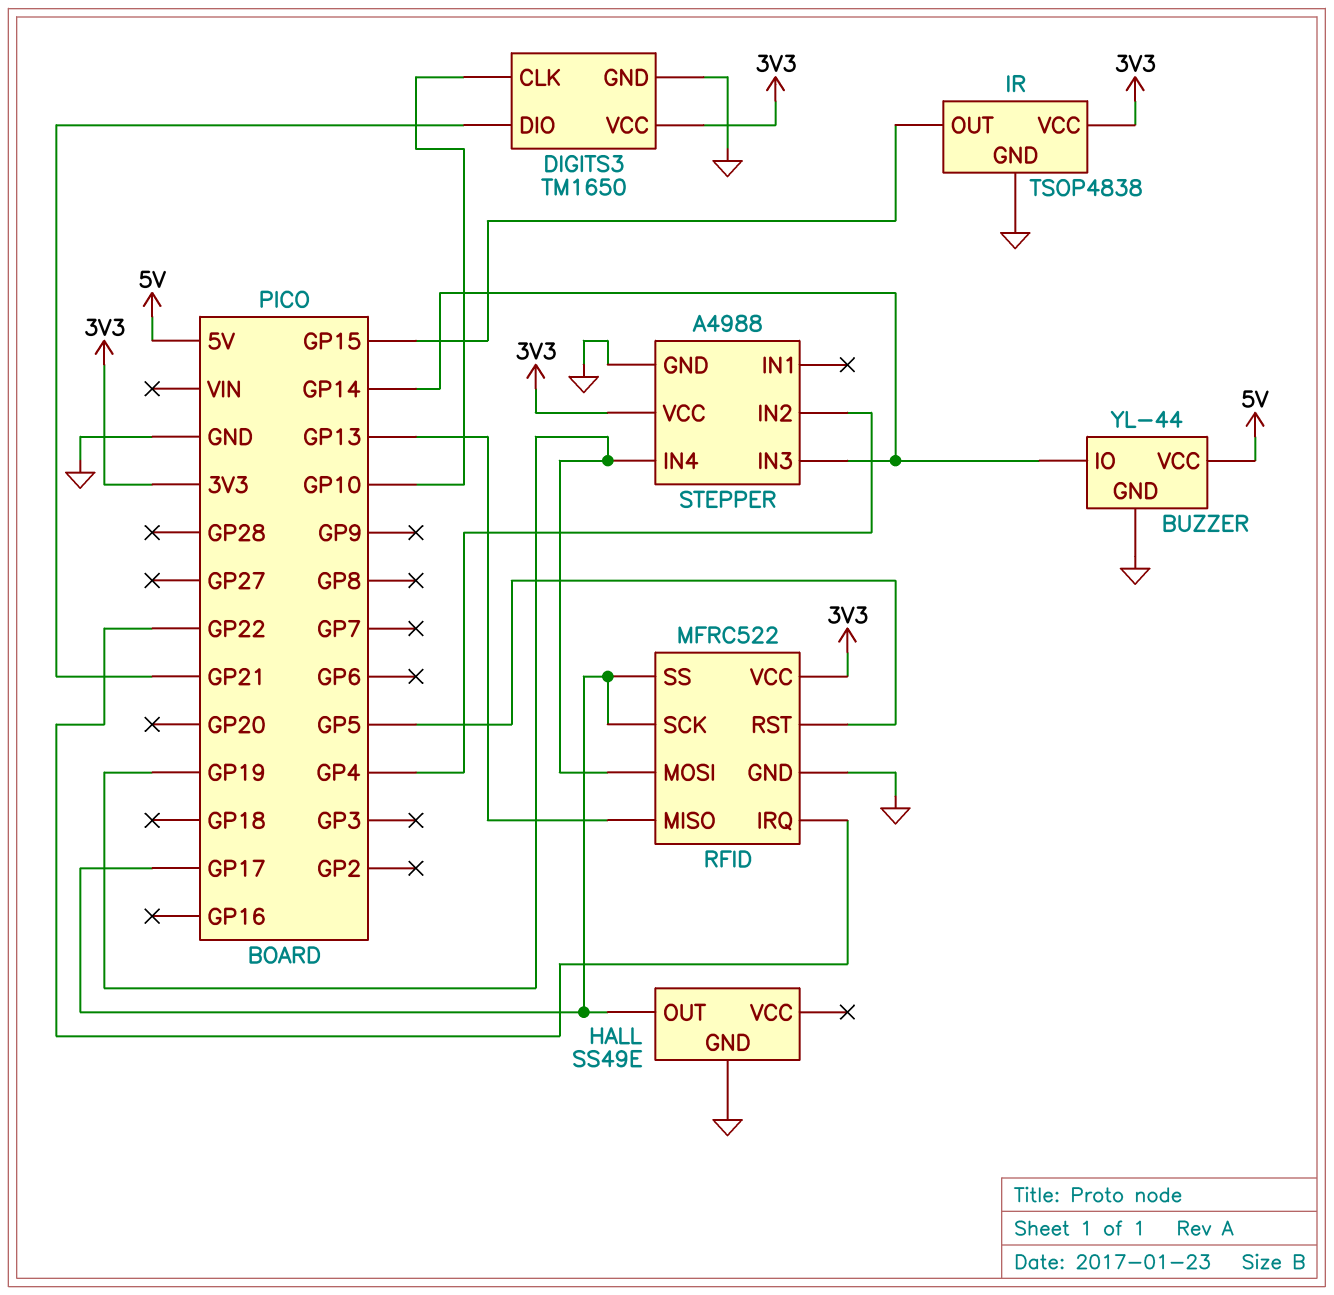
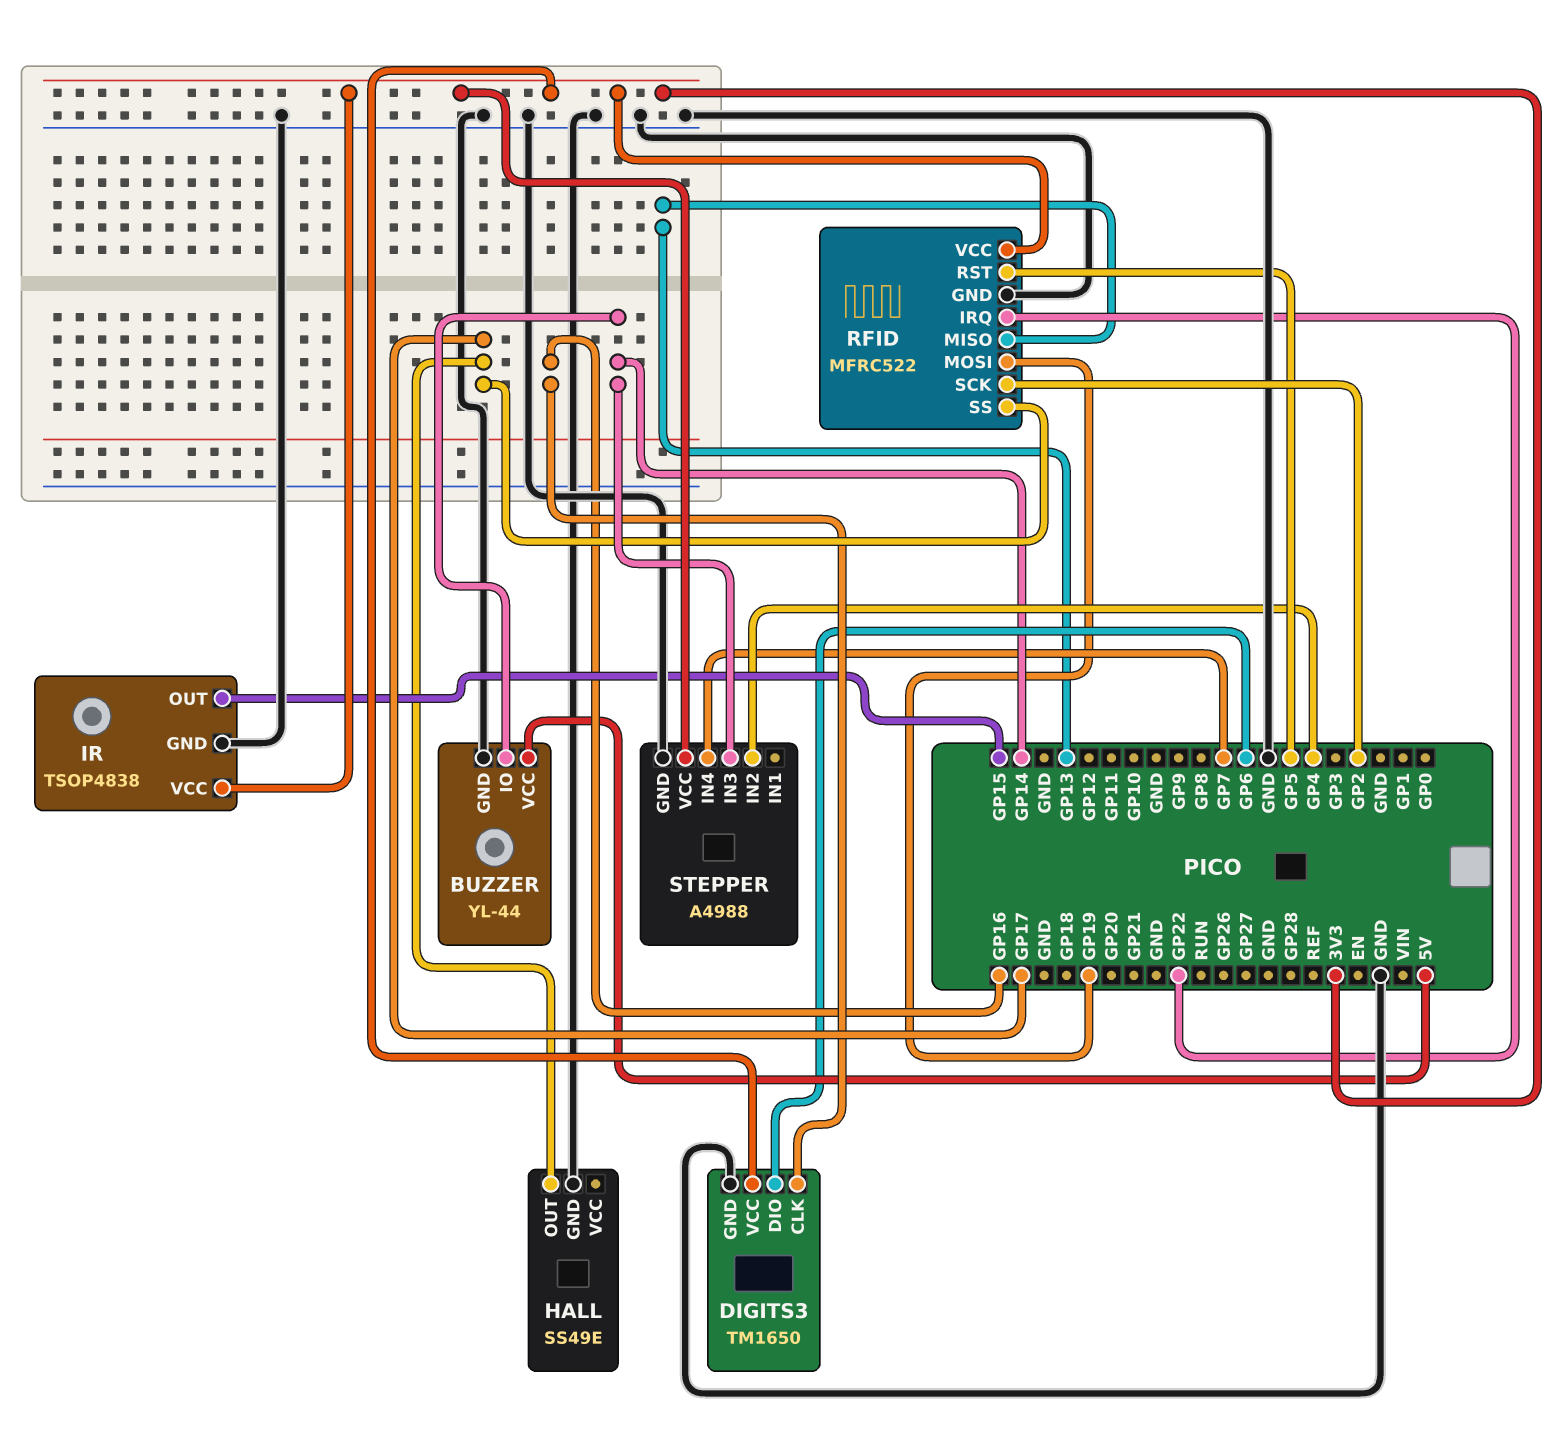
DIGITS3 pin CLK: GP10 -> GP16
DIGITS3 pin DIO: GP21 -> GP6
RFID pin SCK: GP17 -> GP2
STEPPER pin IN4: GP19 -> GP7

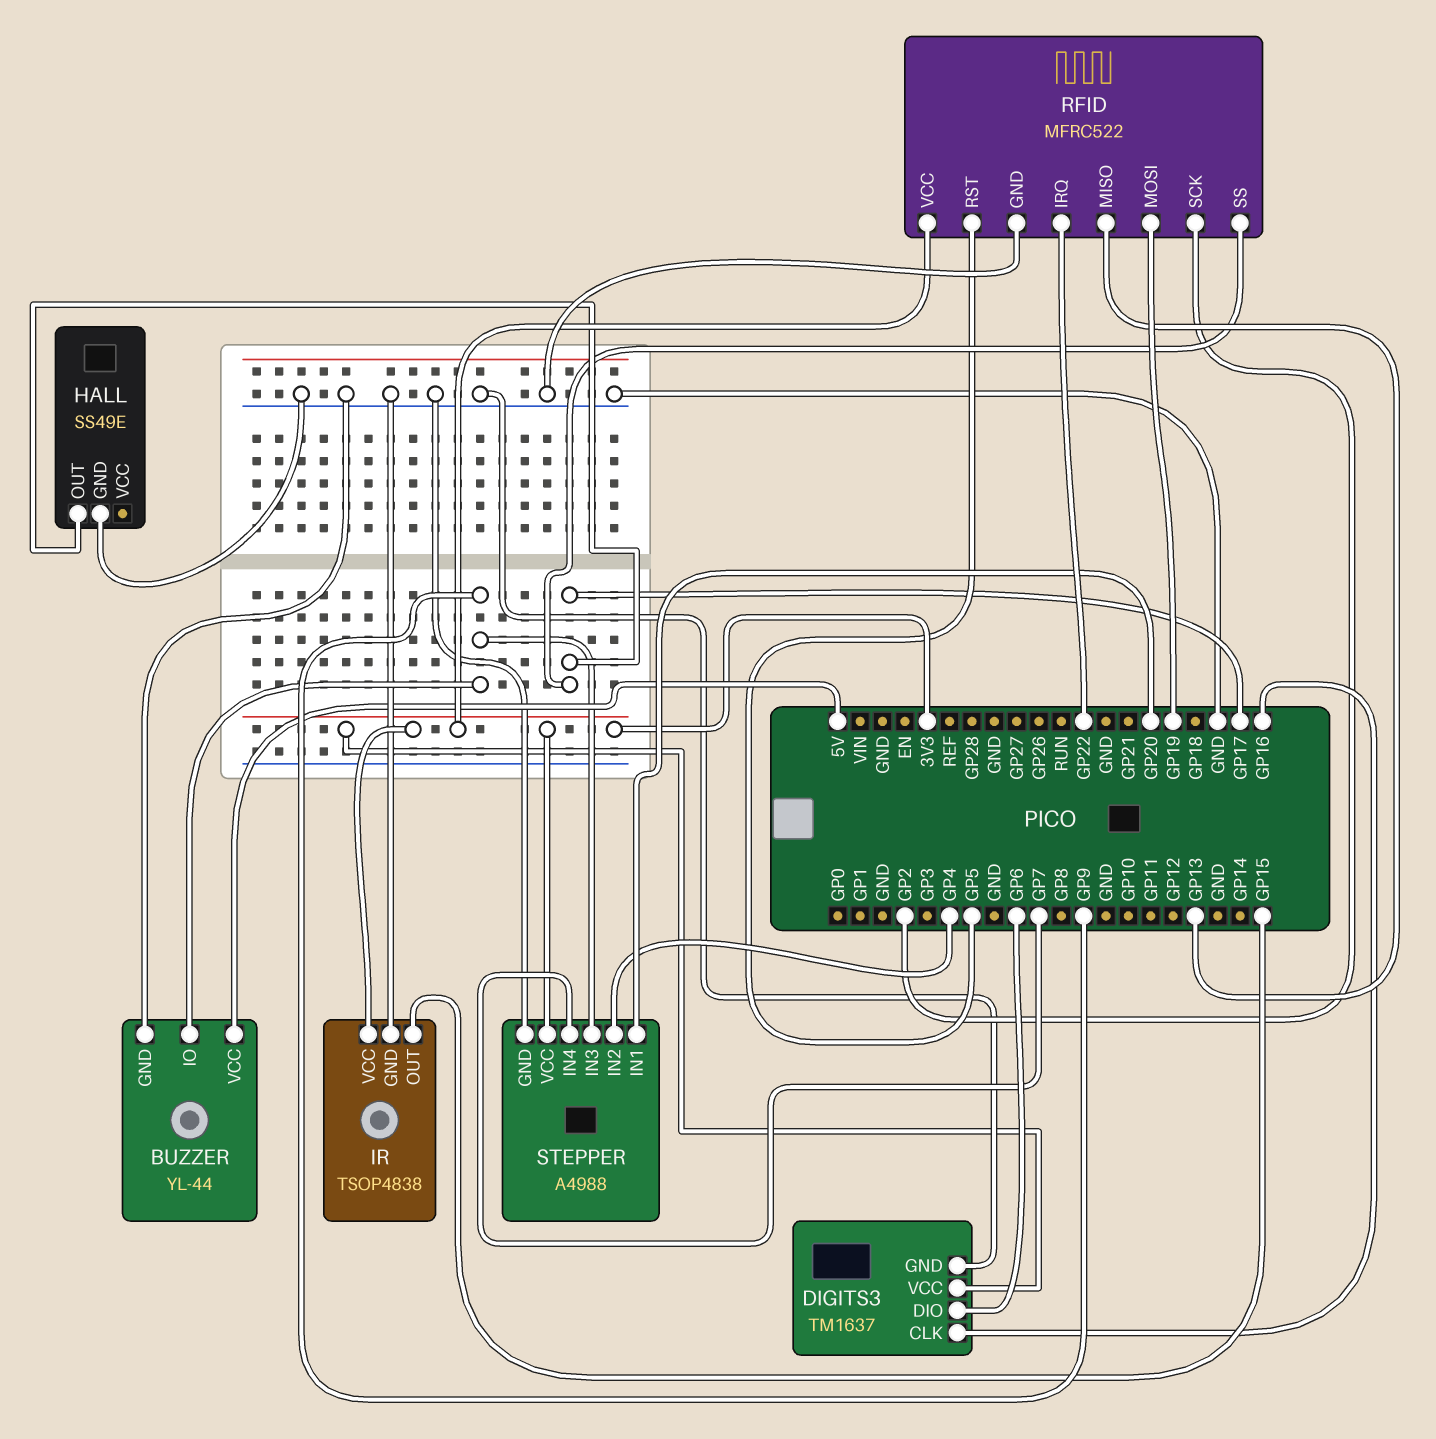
BUZZER pin IO: GP14 -> GP9
DIGITS3: TM1650 -> TM1637
STEPPER pin IN1: none -> GP20
STEPPER pin IN3: GP14 -> GP9

